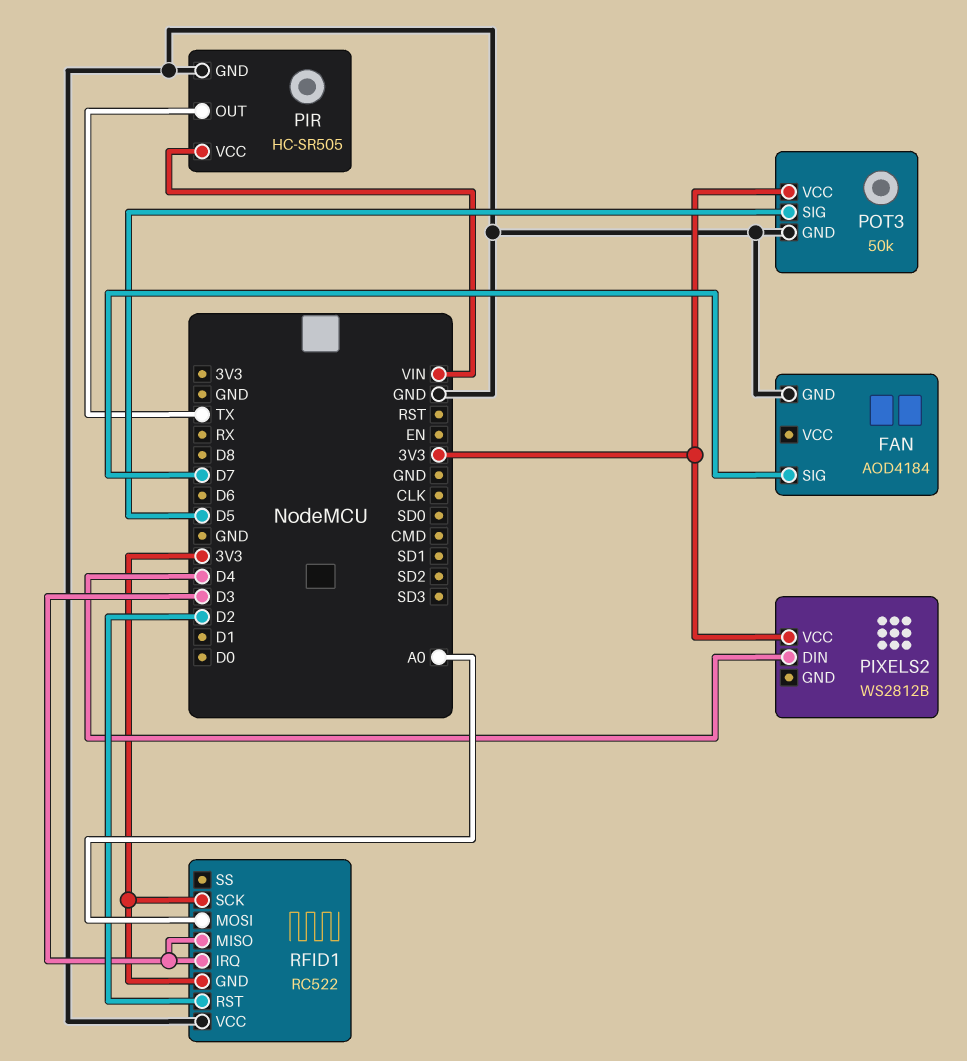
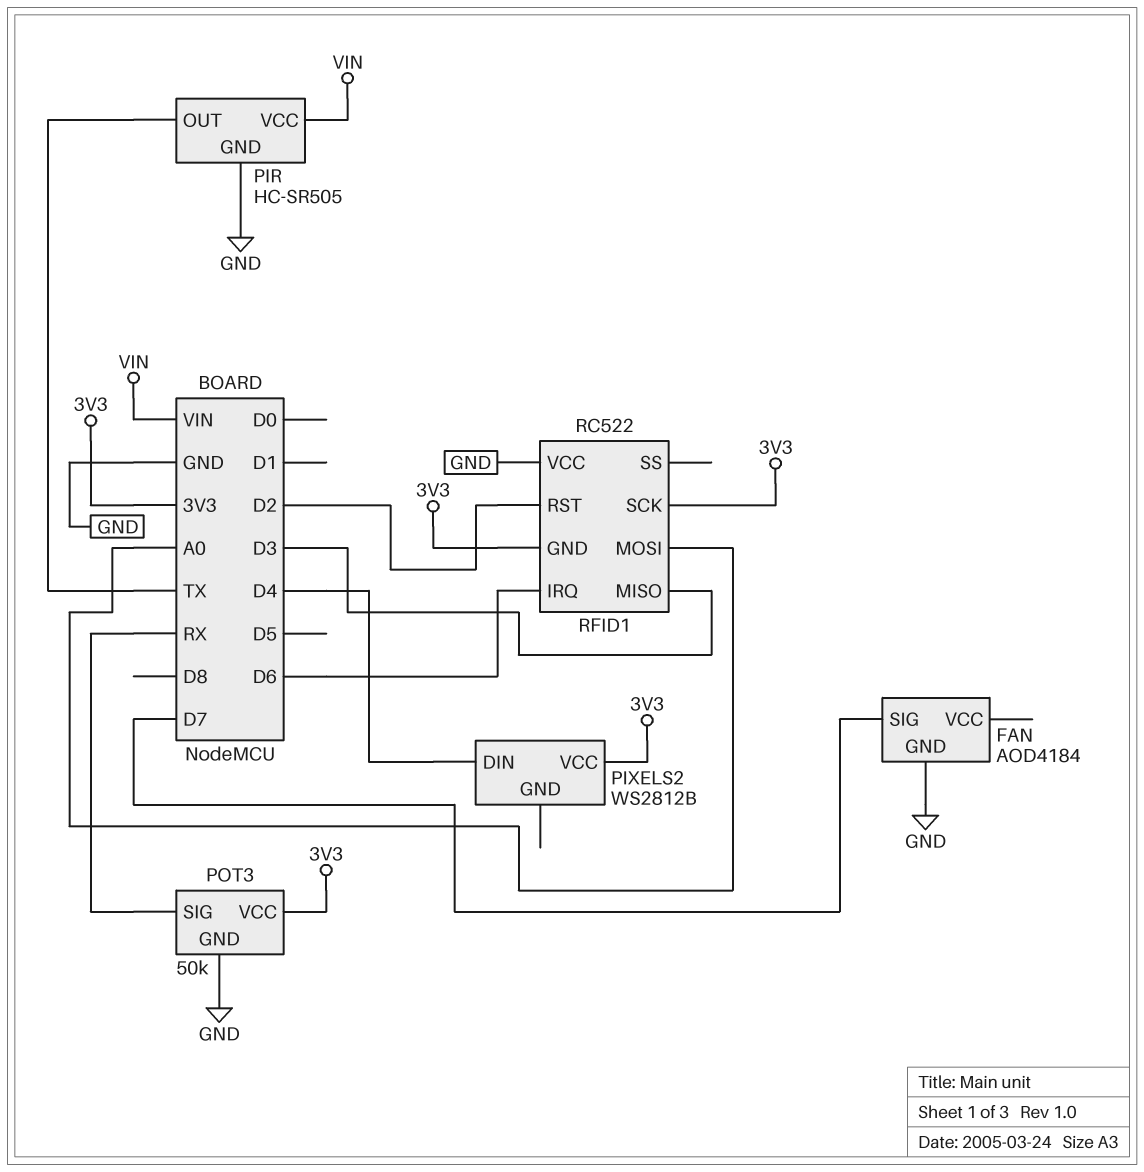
POT3 pin SIG: D5 -> RX
RFID1 pin IRQ: D3 -> D6

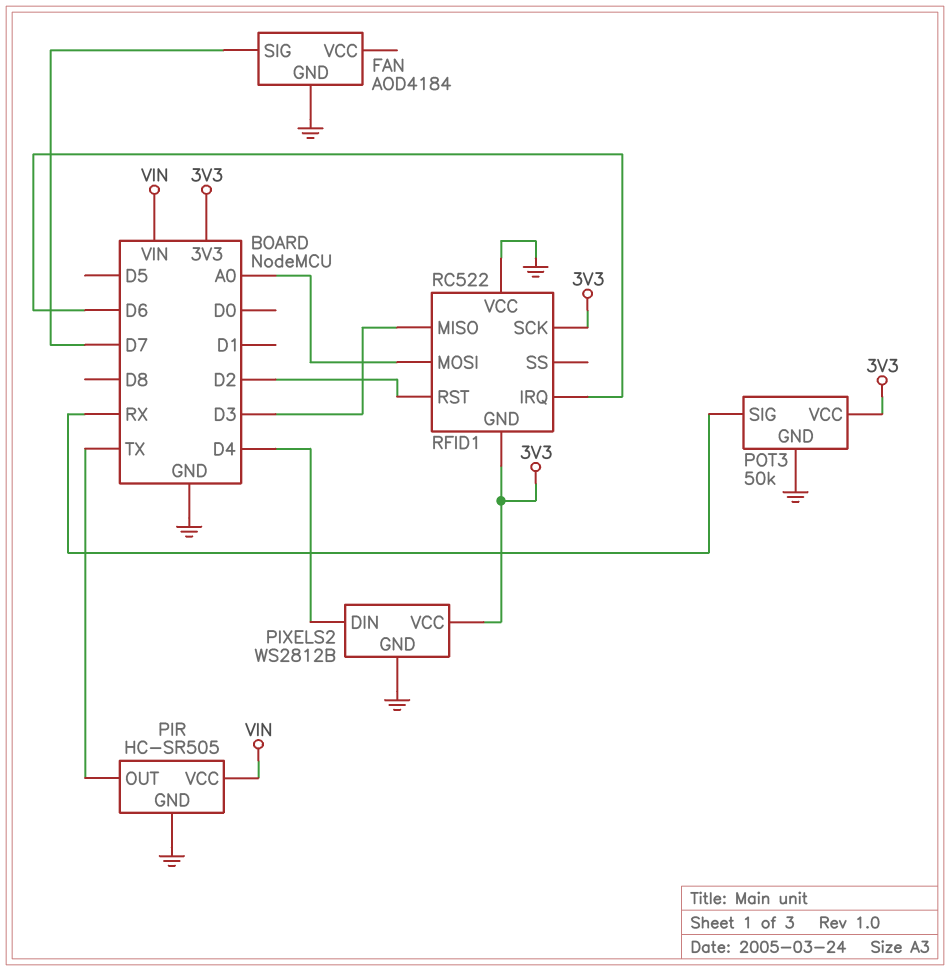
PIXELS2 pin GND: none -> GND

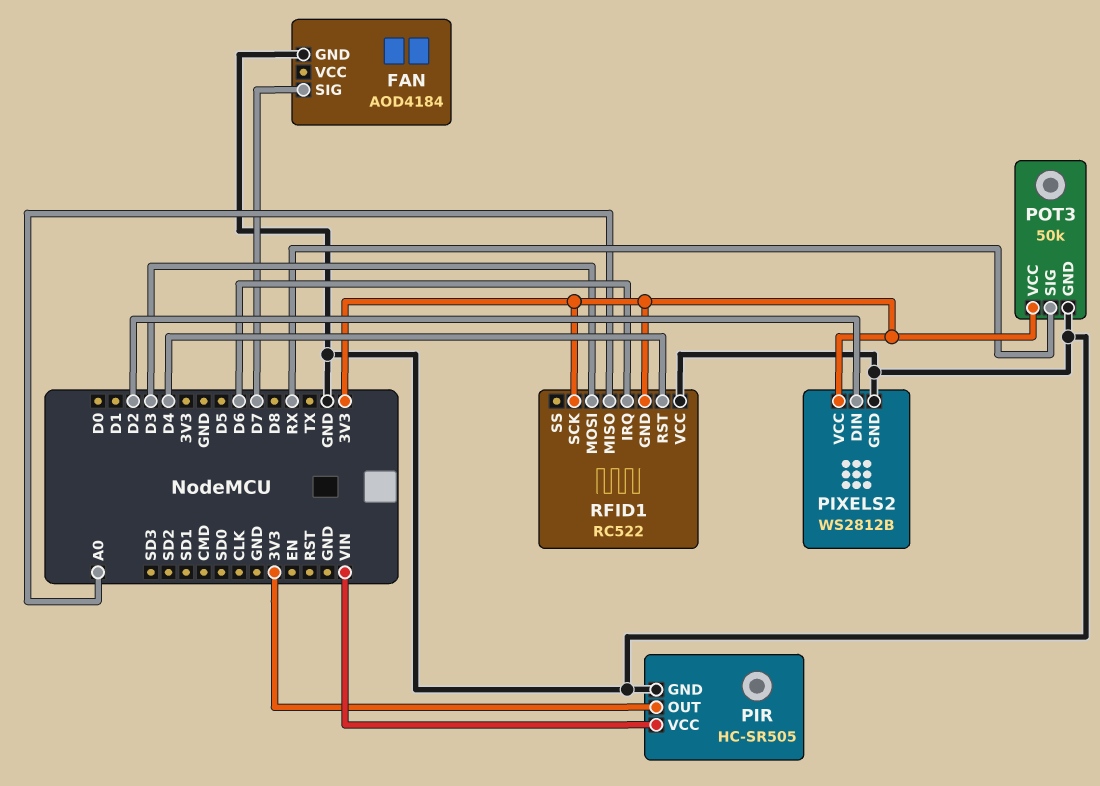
PIR pin OUT: TX -> 3V3
PIXELS2 pin DIN: D4 -> D2
RFID1 pin MISO: D3 -> A0
RFID1 pin MOSI: A0 -> D3
RFID1 pin RST: D2 -> D4

